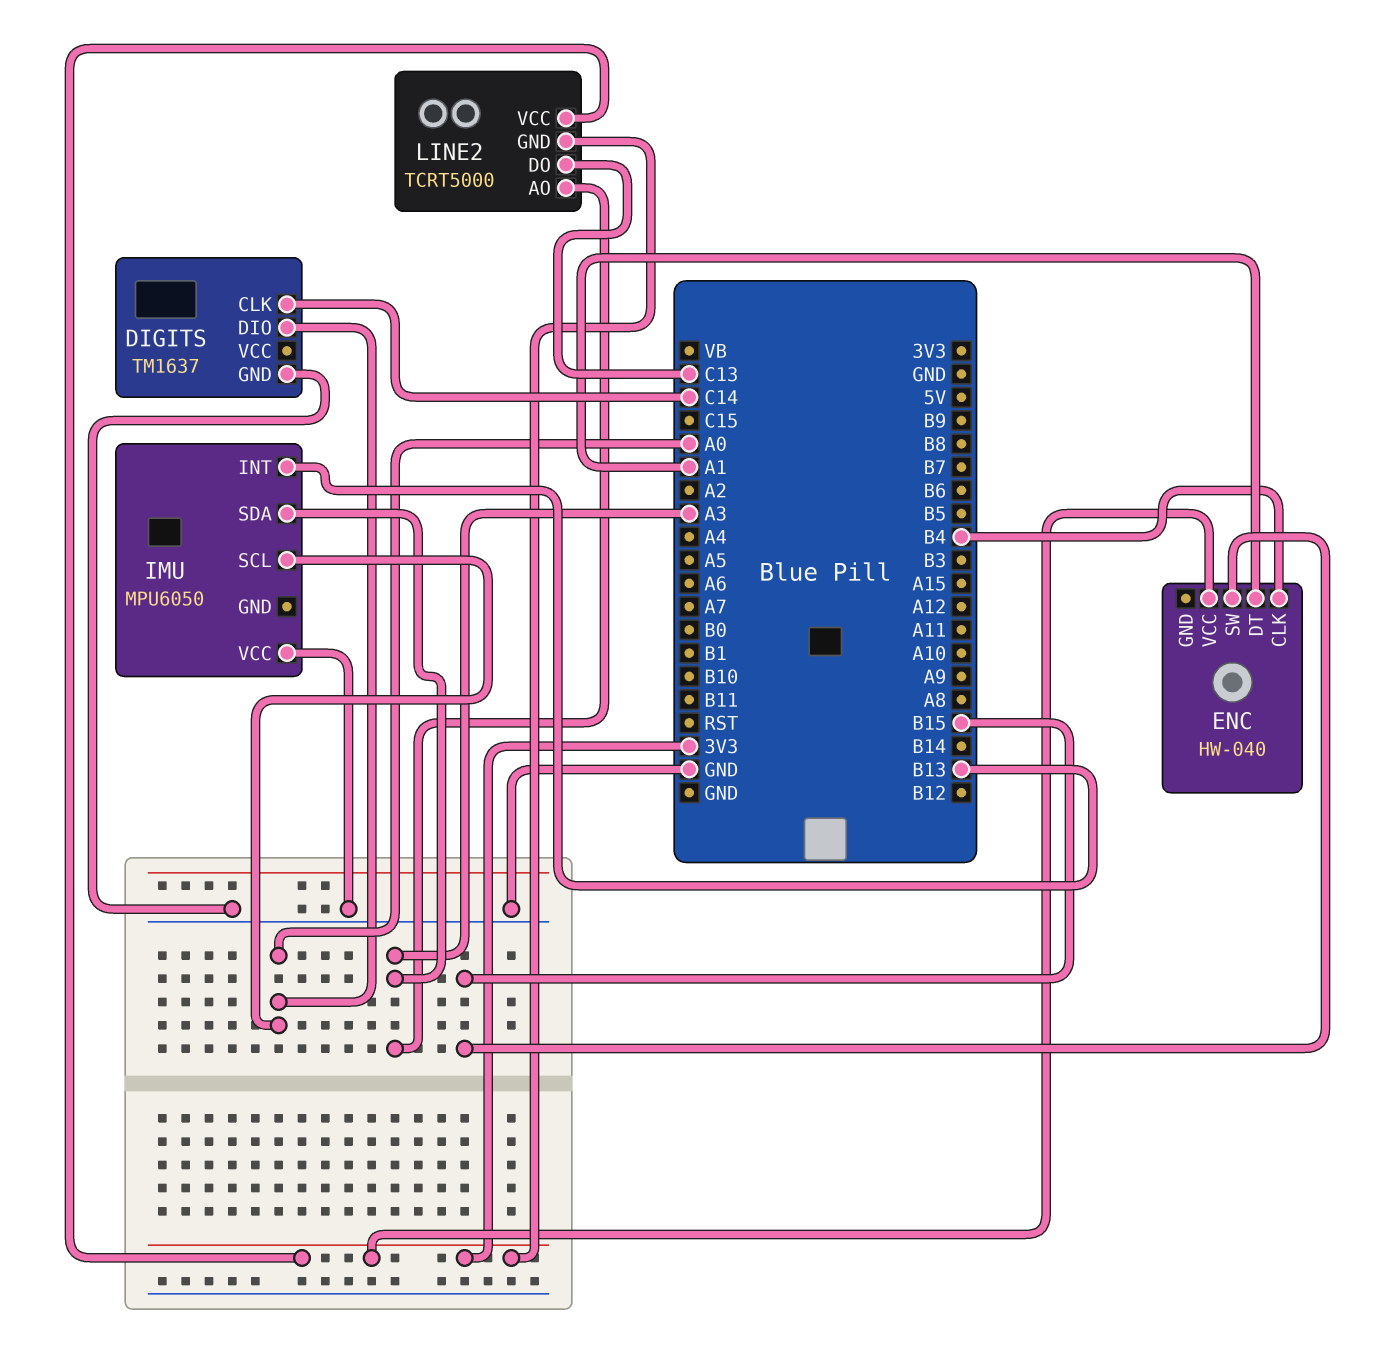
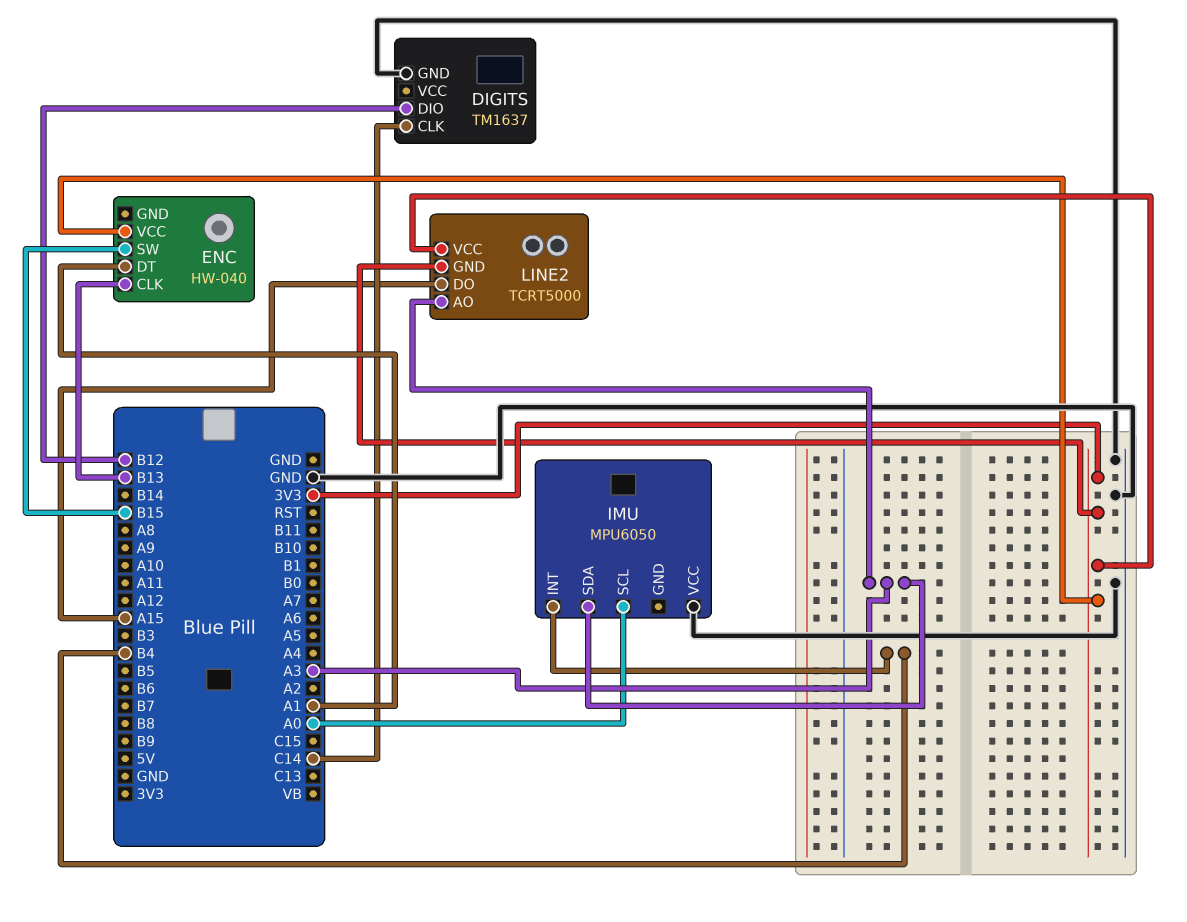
DIGITS pin DIO: A0 -> B12
ENC pin CLK: B4 -> B13
IMU pin INT: B13 -> B4
LINE2 pin DO: C13 -> A15

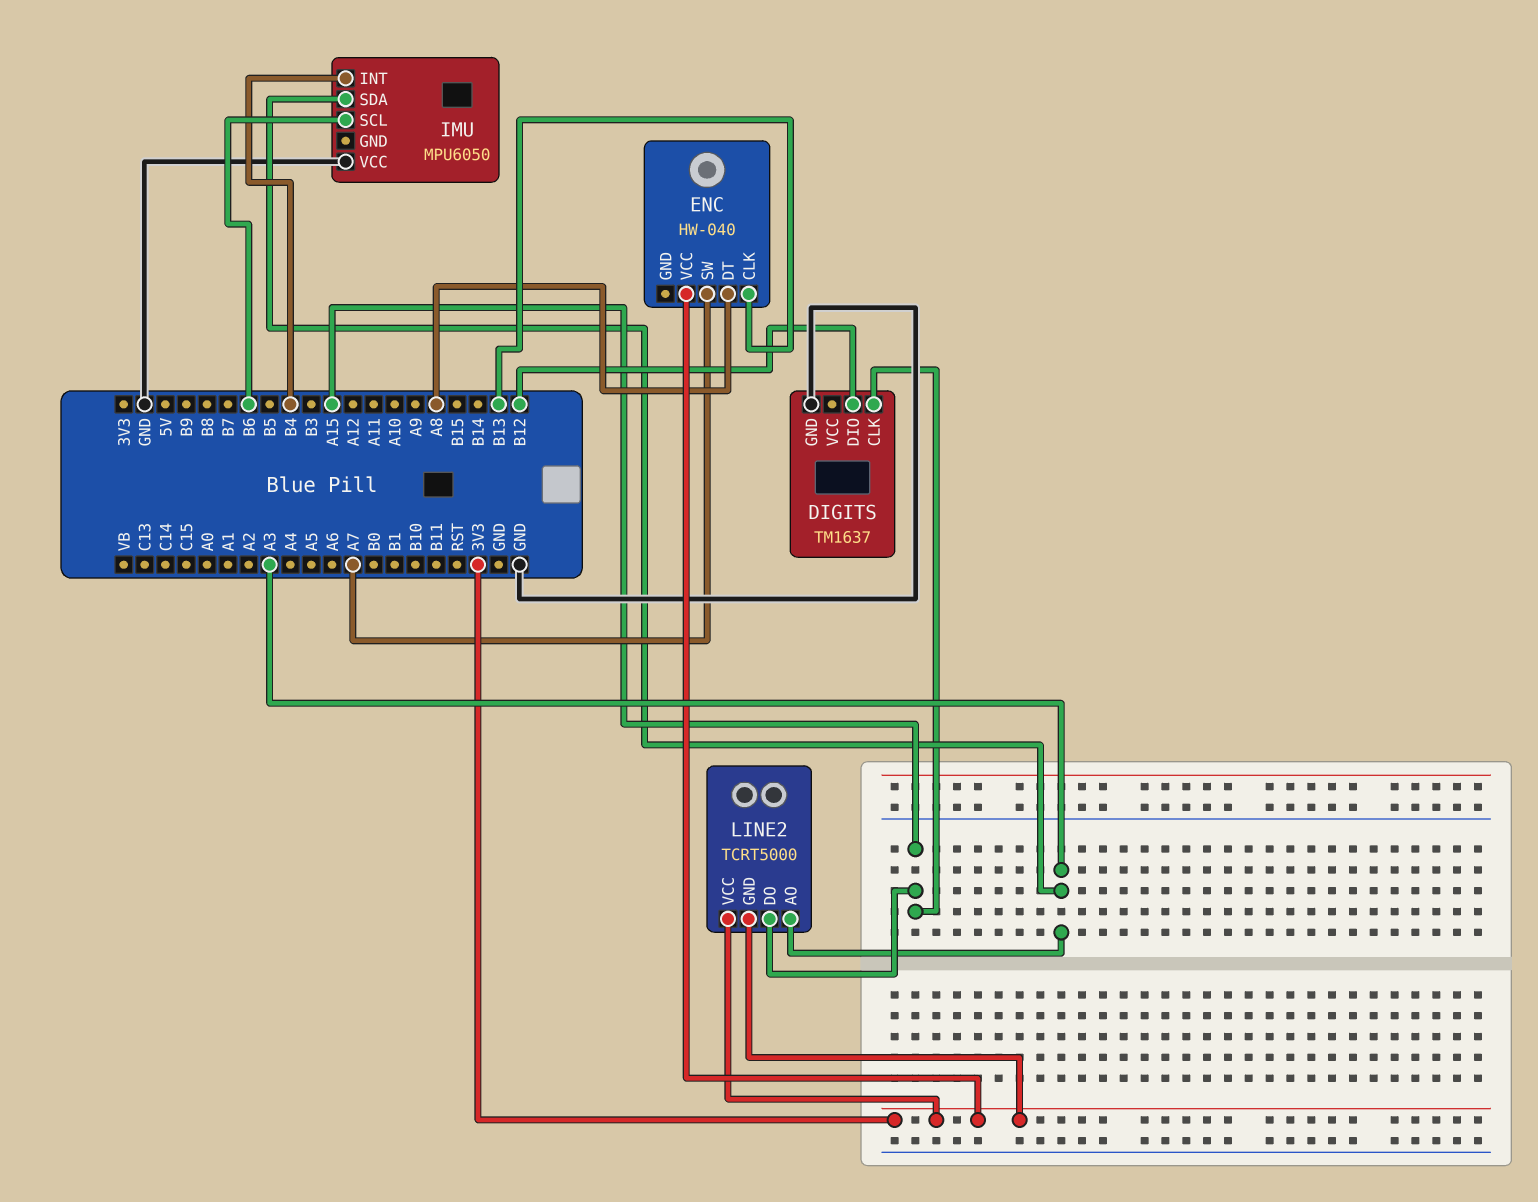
DIGITS pin CLK: C14 -> A15
ENC pin DT: A1 -> A8
ENC pin SW: B15 -> A7
IMU pin SCL: A0 -> B6

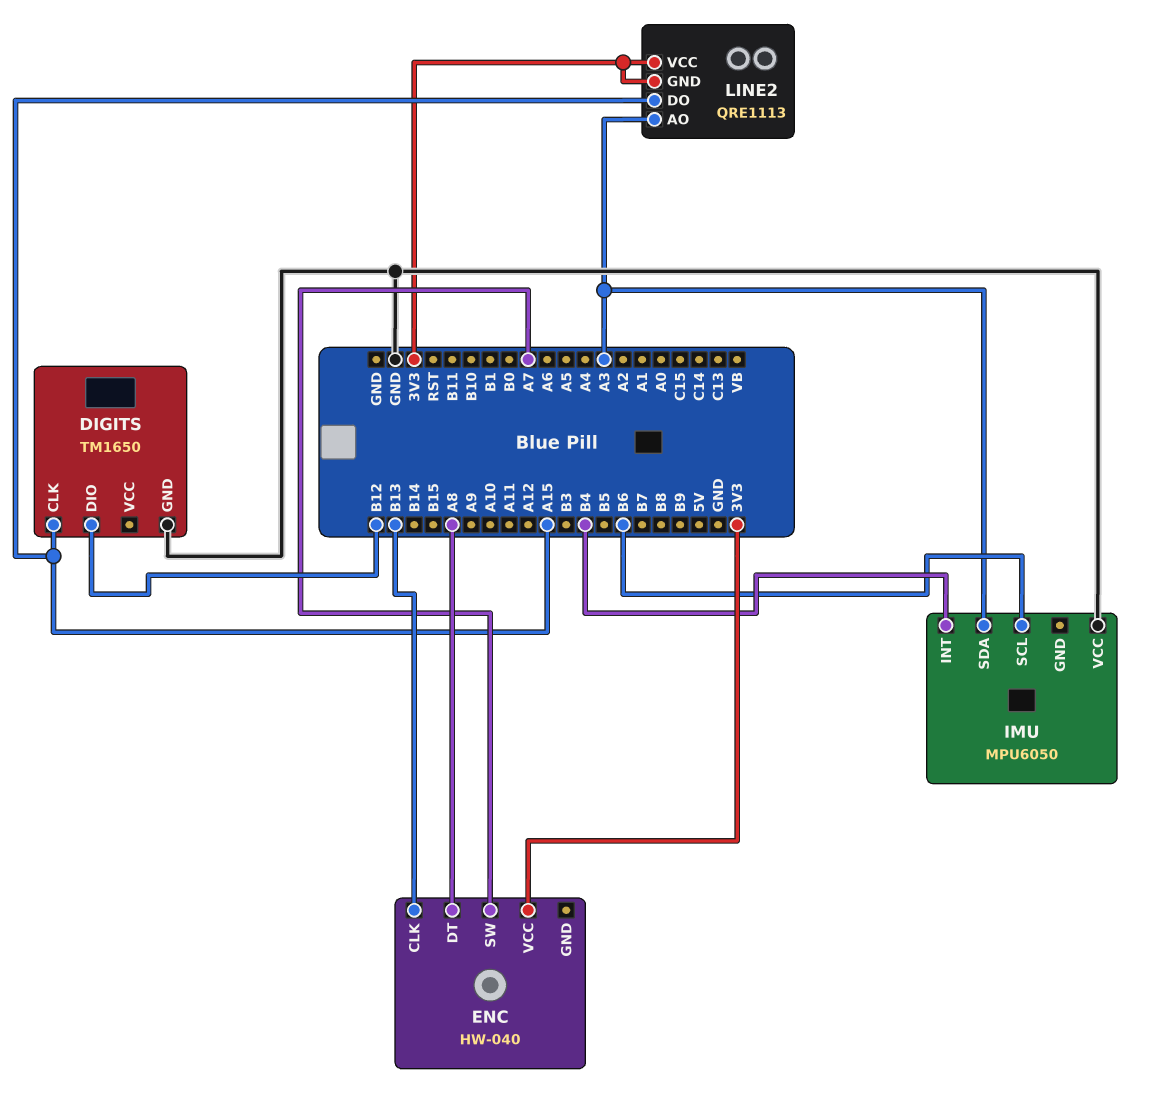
DIGITS: TM1637 -> TM1650
LINE2: TCRT5000 -> QRE1113

